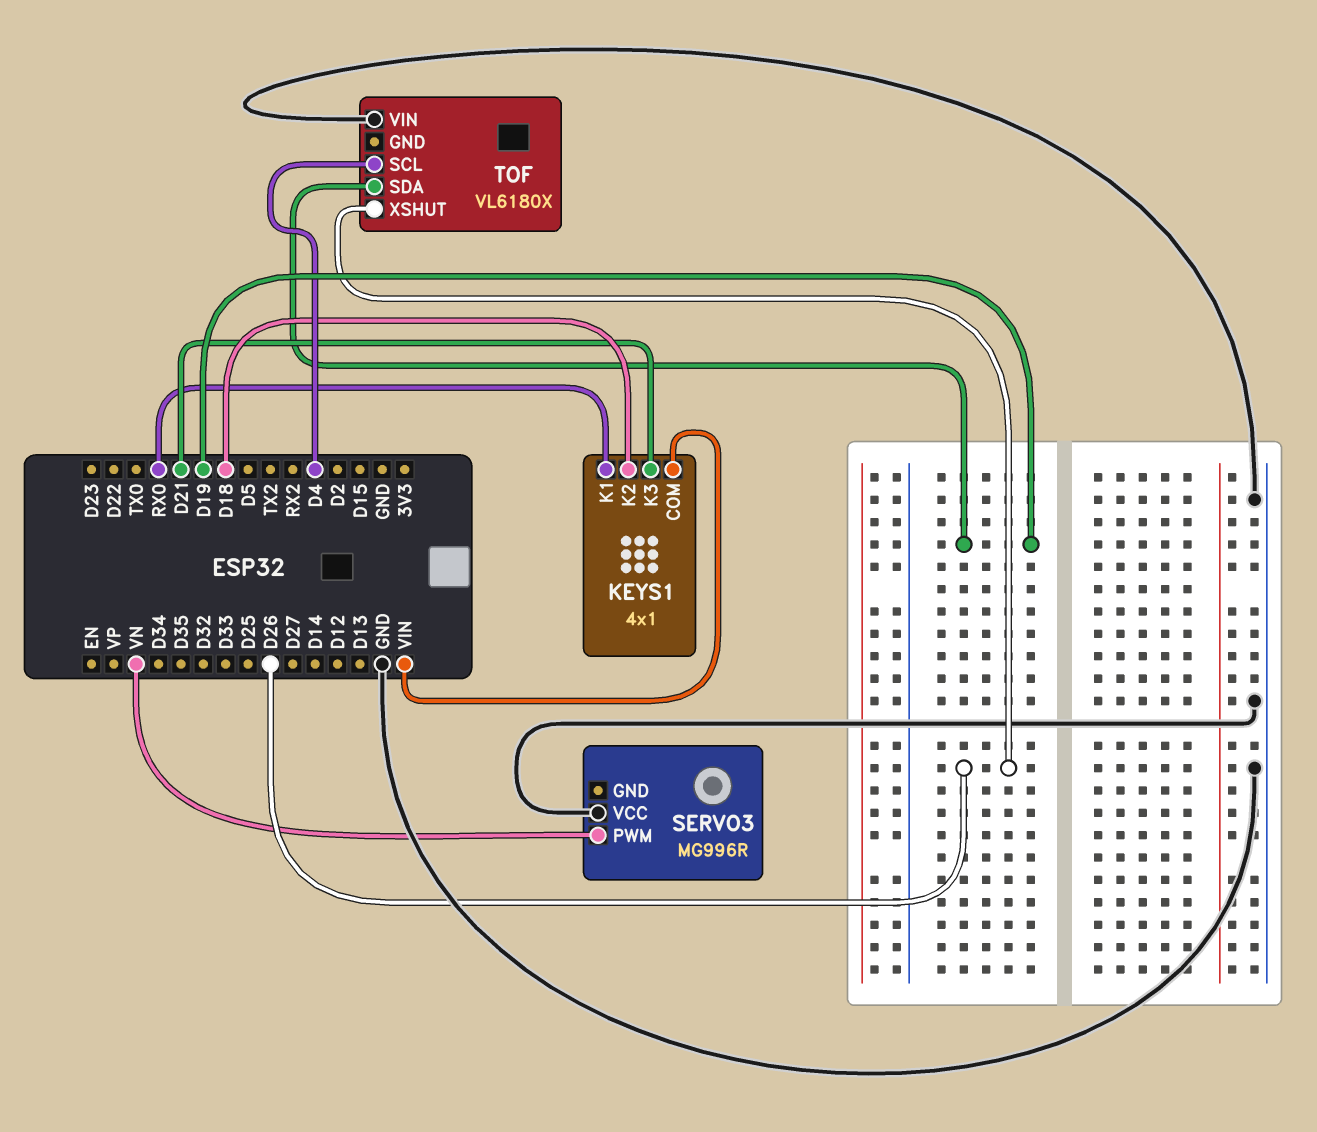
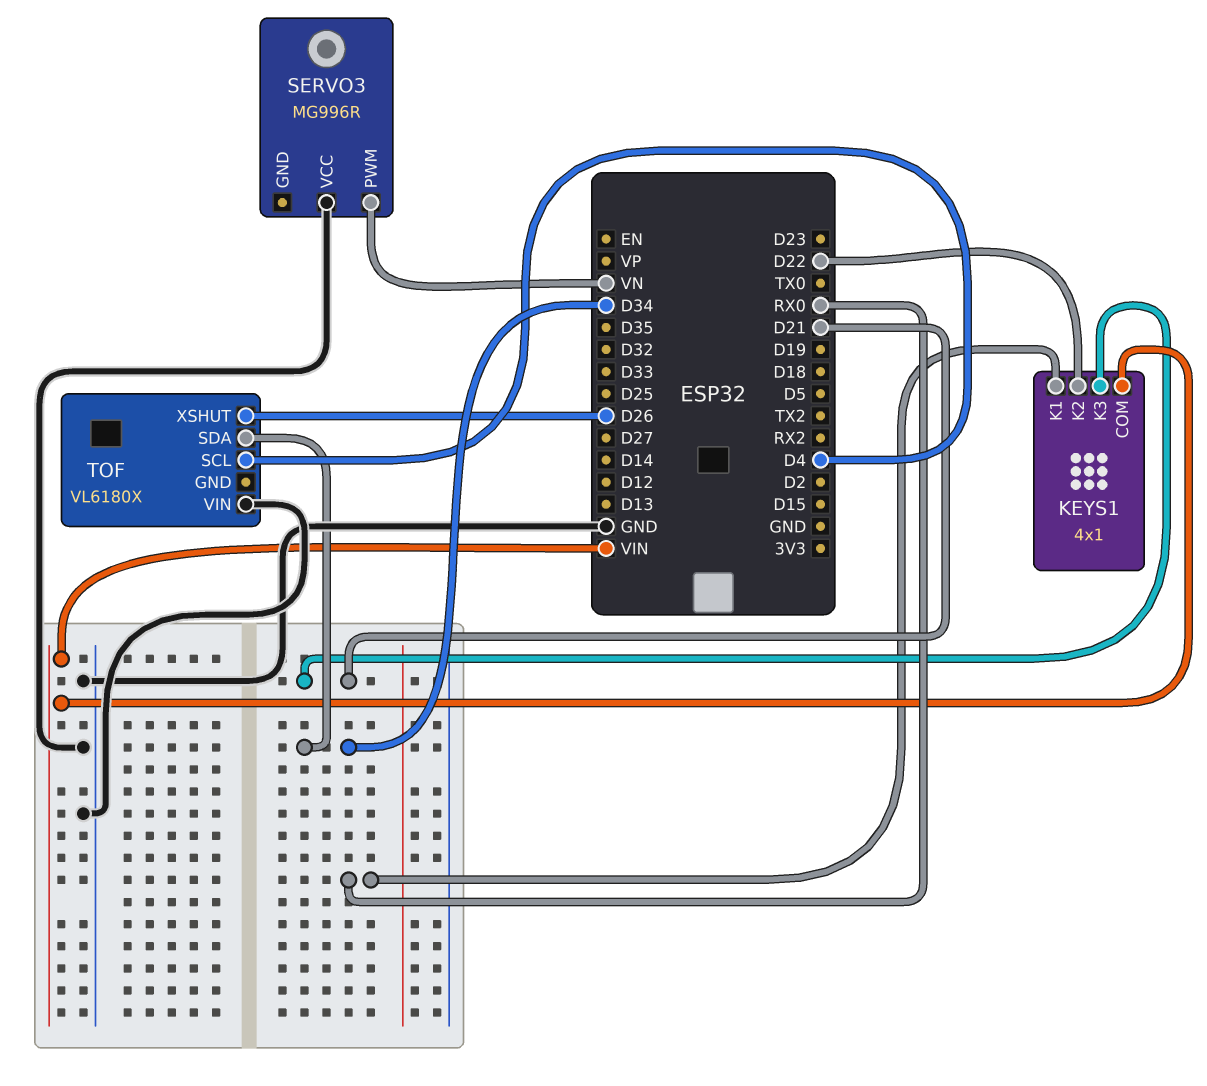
KEYS1 pin K2: D18 -> D22
TOF pin SDA: D19 -> D34

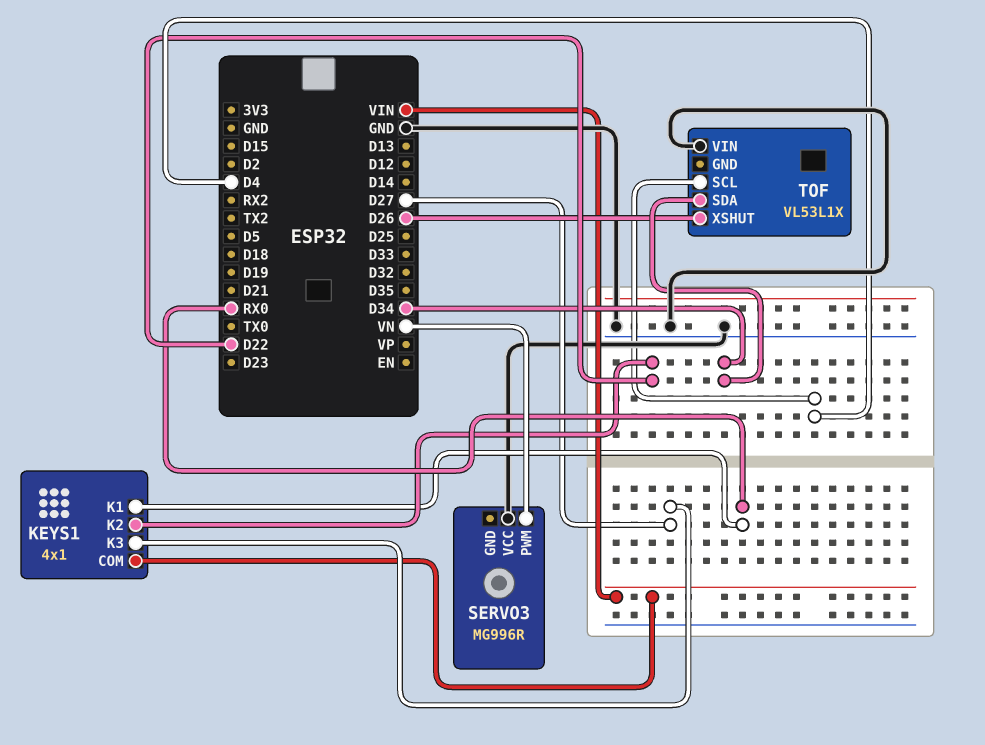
KEYS1 pin K3: D21 -> D27
TOF: VL6180X -> VL53L1X

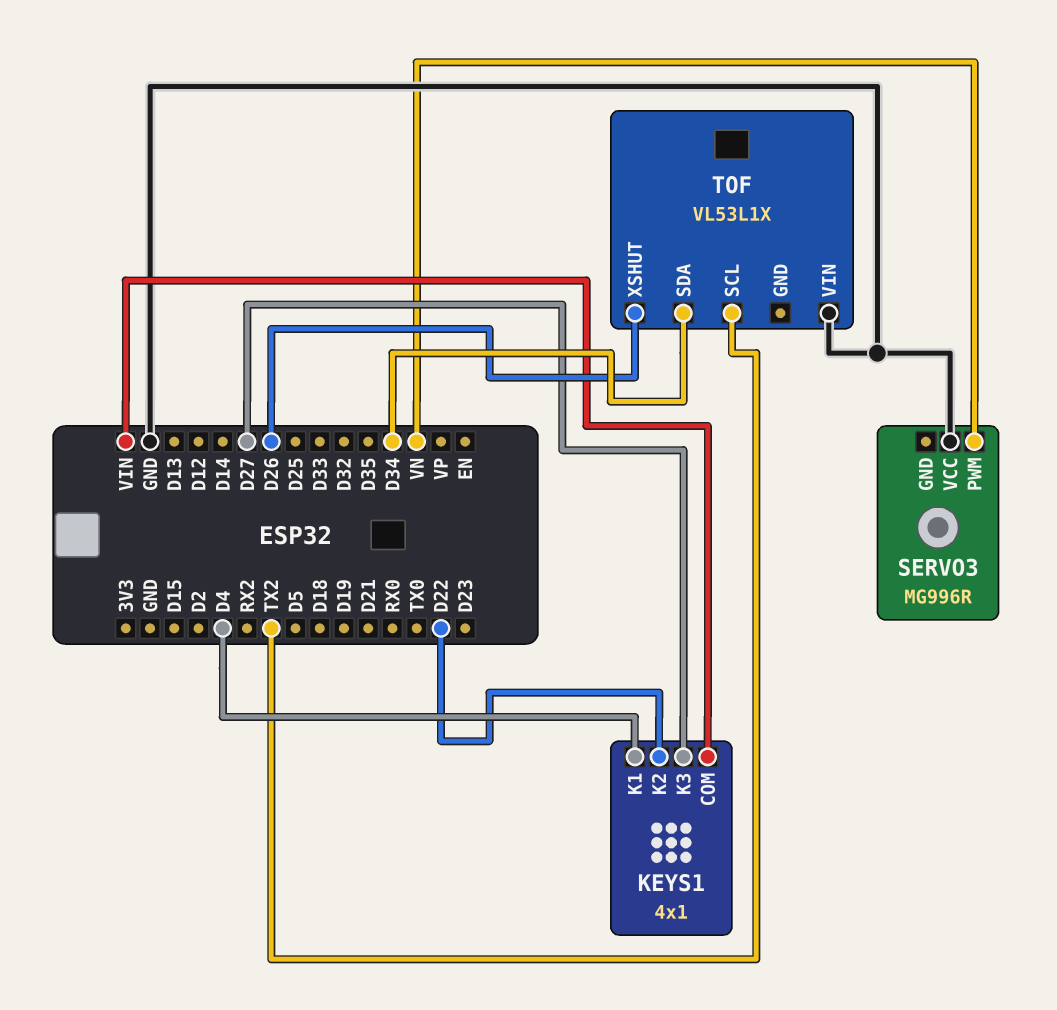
KEYS1 pin K1: RX0 -> D4
TOF pin SCL: D4 -> TX2

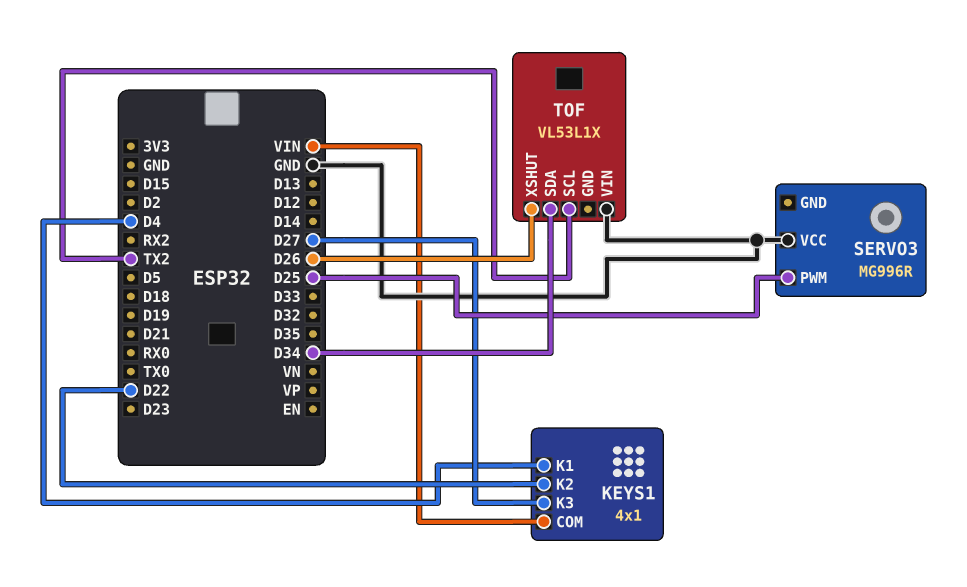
SERVO3 pin PWM: VN -> D25

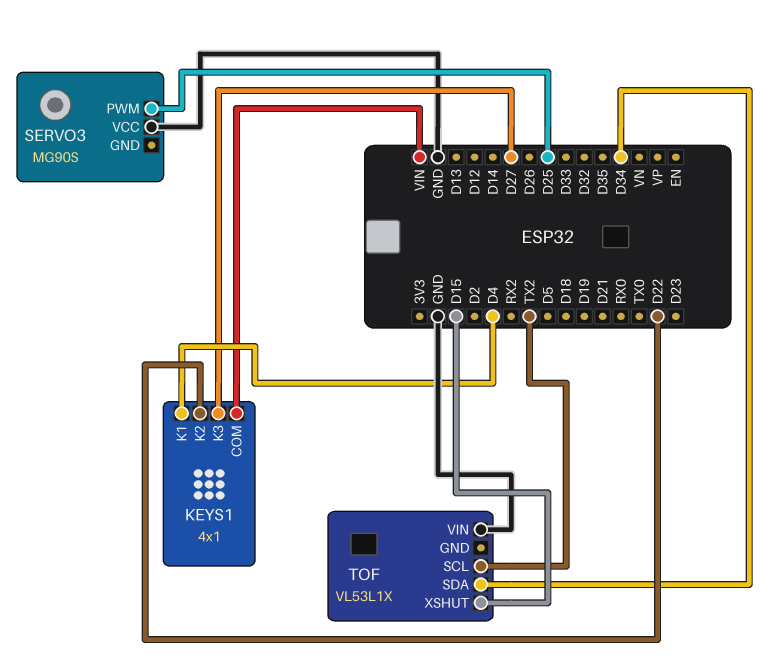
SERVO3: MG996R -> MG90S
TOF pin XSHUT: D26 -> D15

